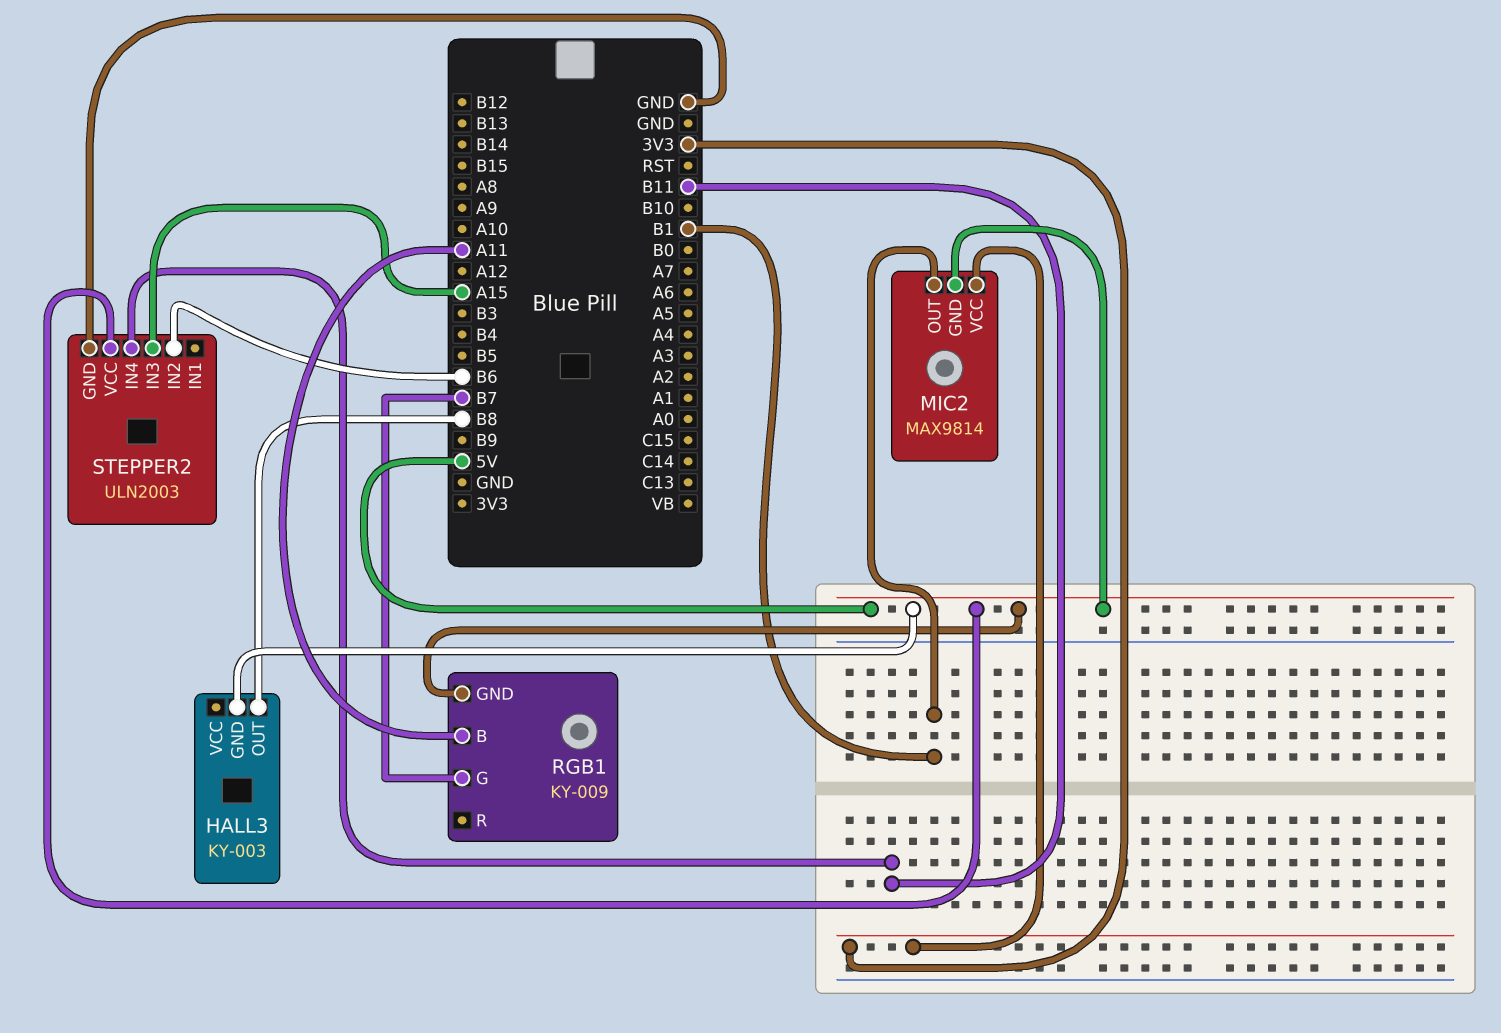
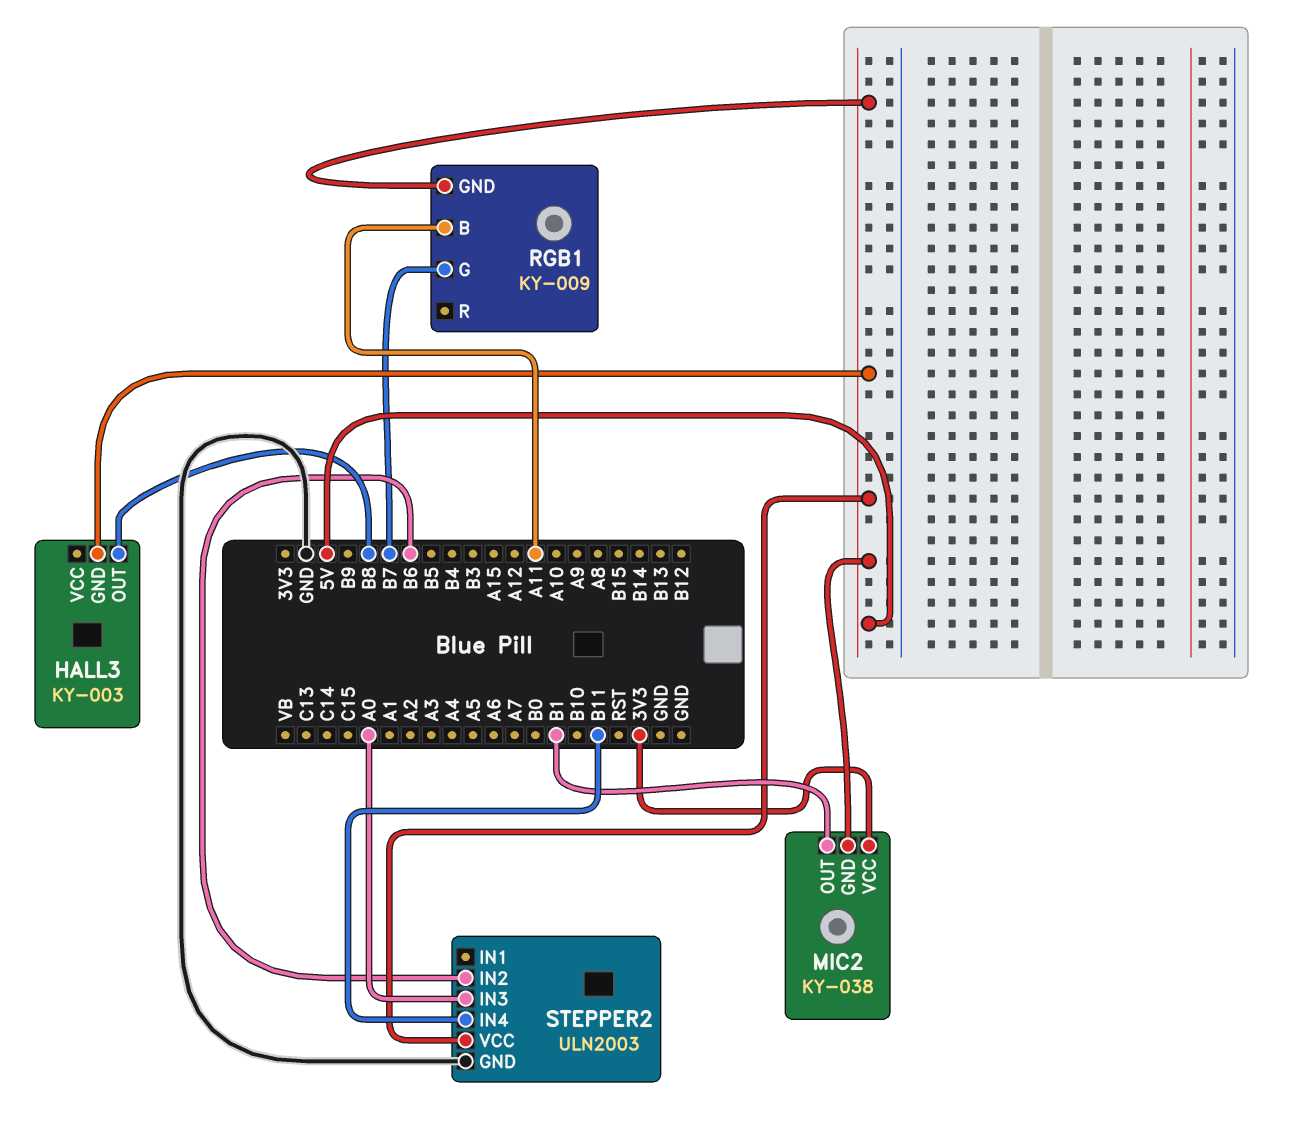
MIC2: MAX9814 -> KY-038
STEPPER2 pin IN3: A15 -> A0

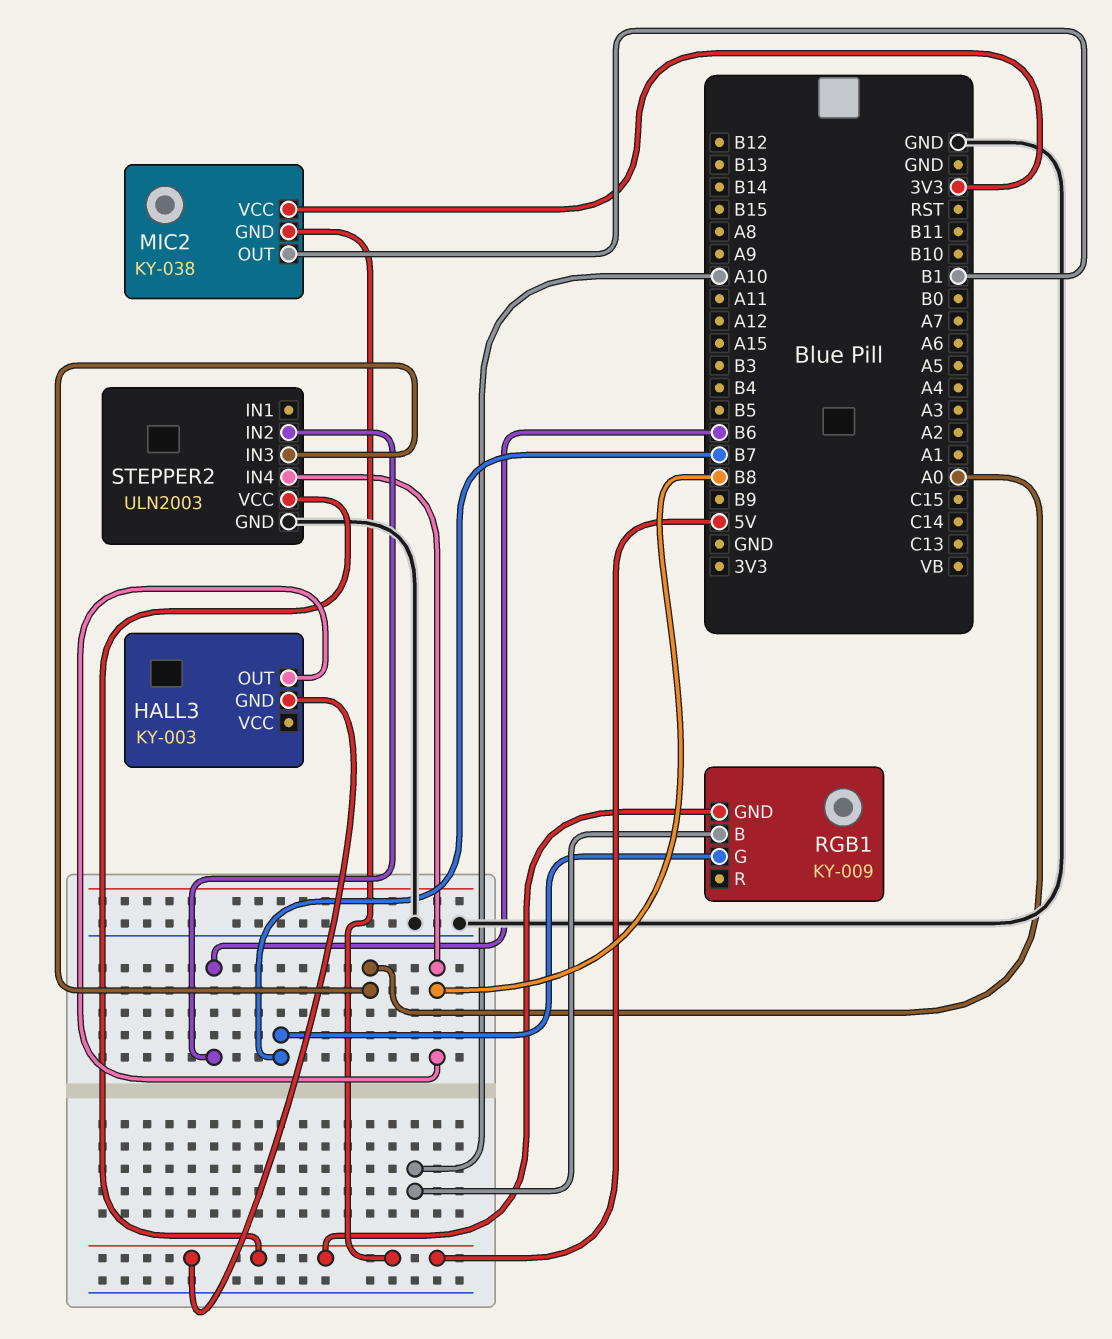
RGB1 pin B: A11 -> A10
STEPPER2 pin IN4: B11 -> B8

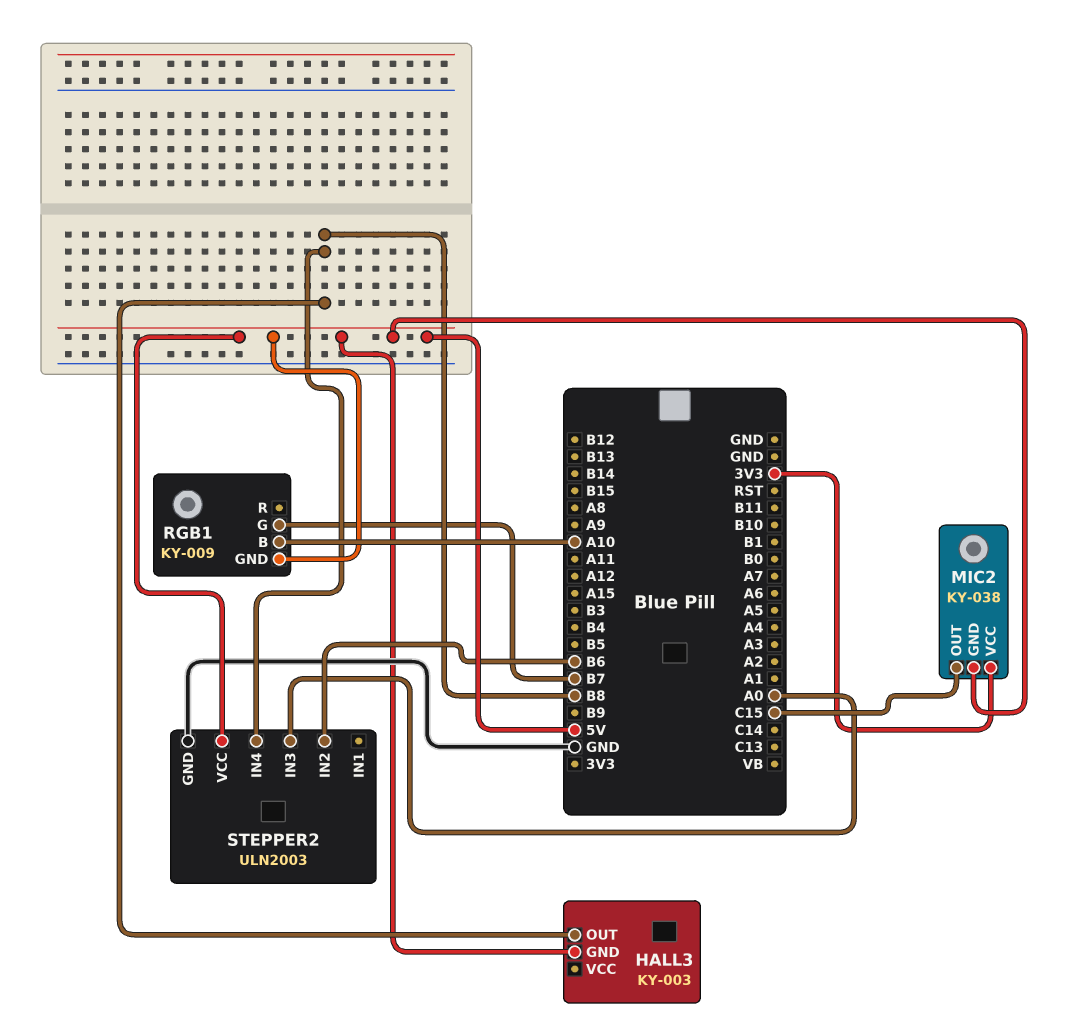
MIC2 pin OUT: B1 -> C15

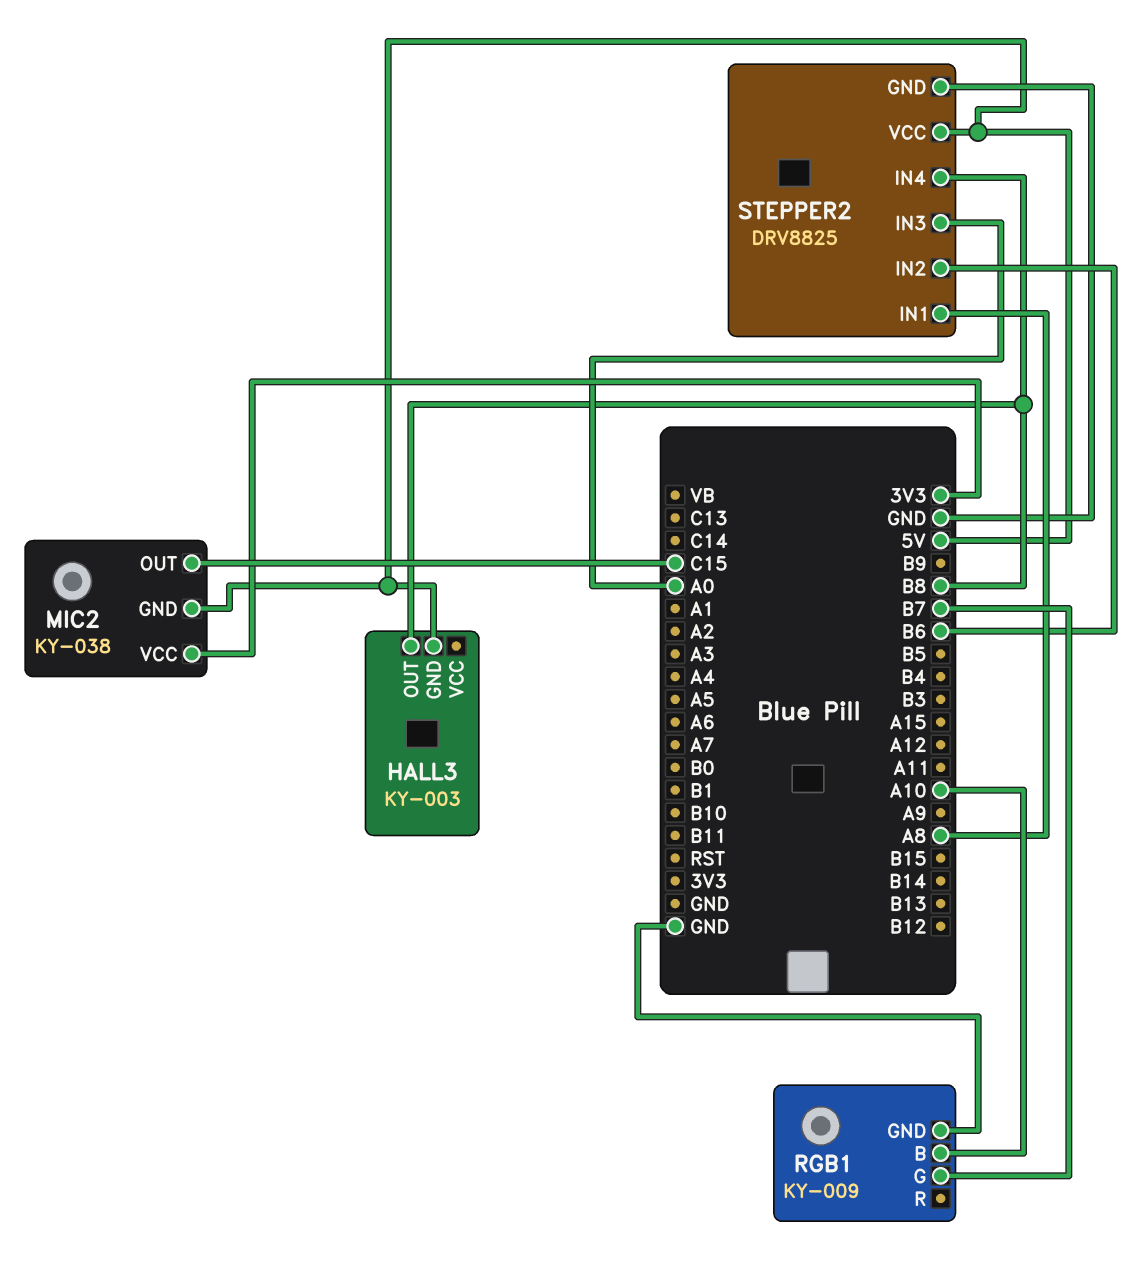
RGB1 pin GND: 5V -> GND
STEPPER2: ULN2003 -> DRV8825
STEPPER2 pin IN1: none -> A8

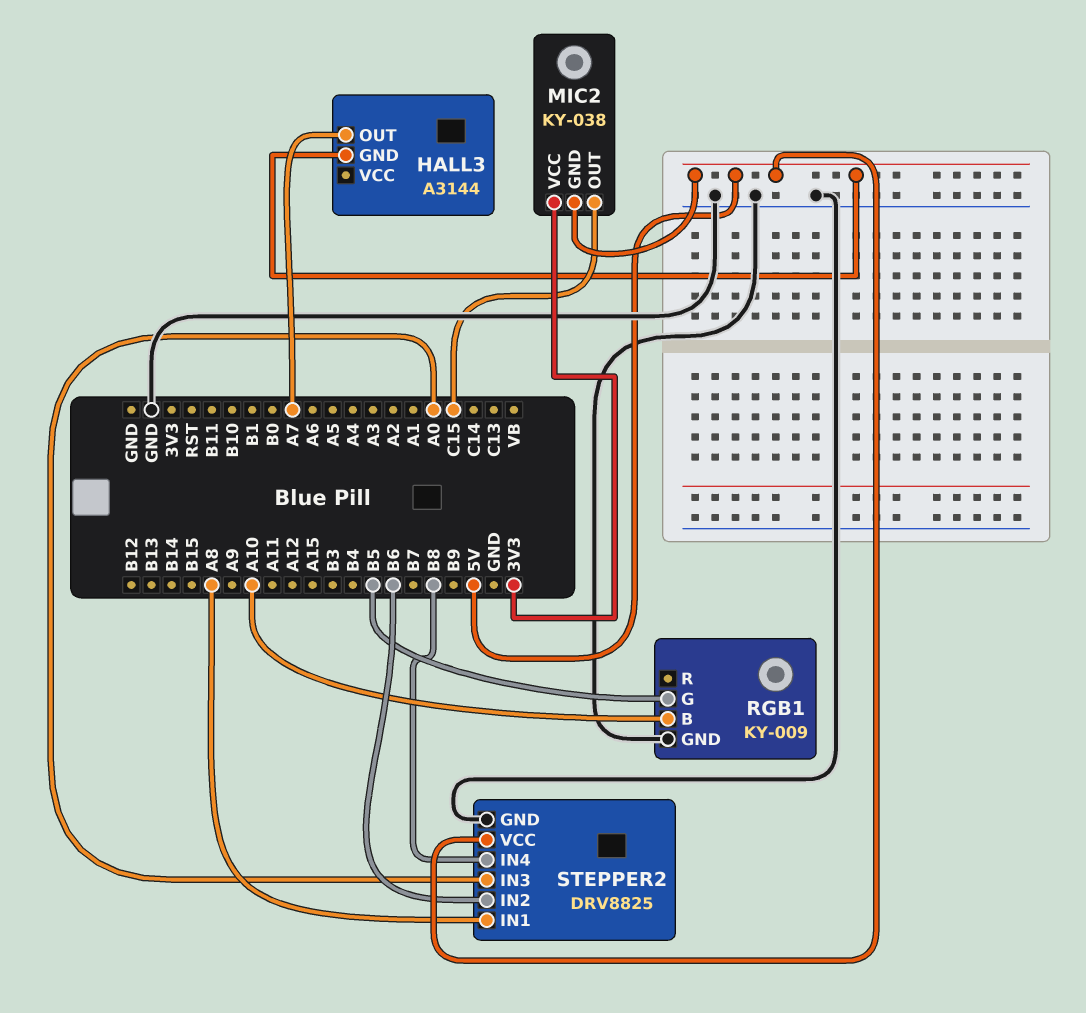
HALL3: KY-003 -> A3144
HALL3 pin OUT: B8 -> A7
RGB1 pin G: B7 -> B5

